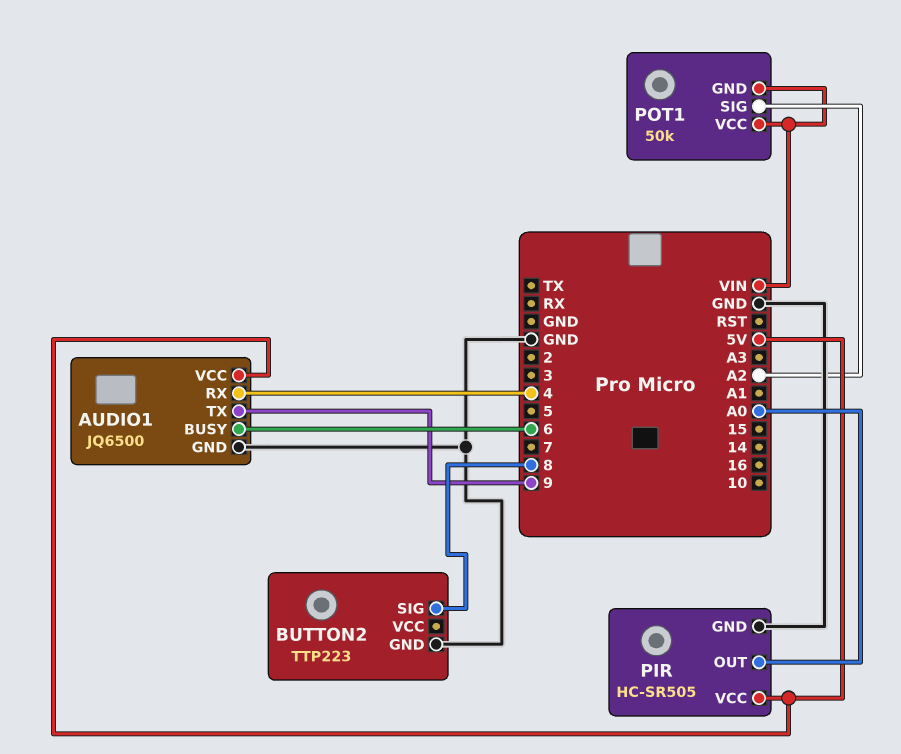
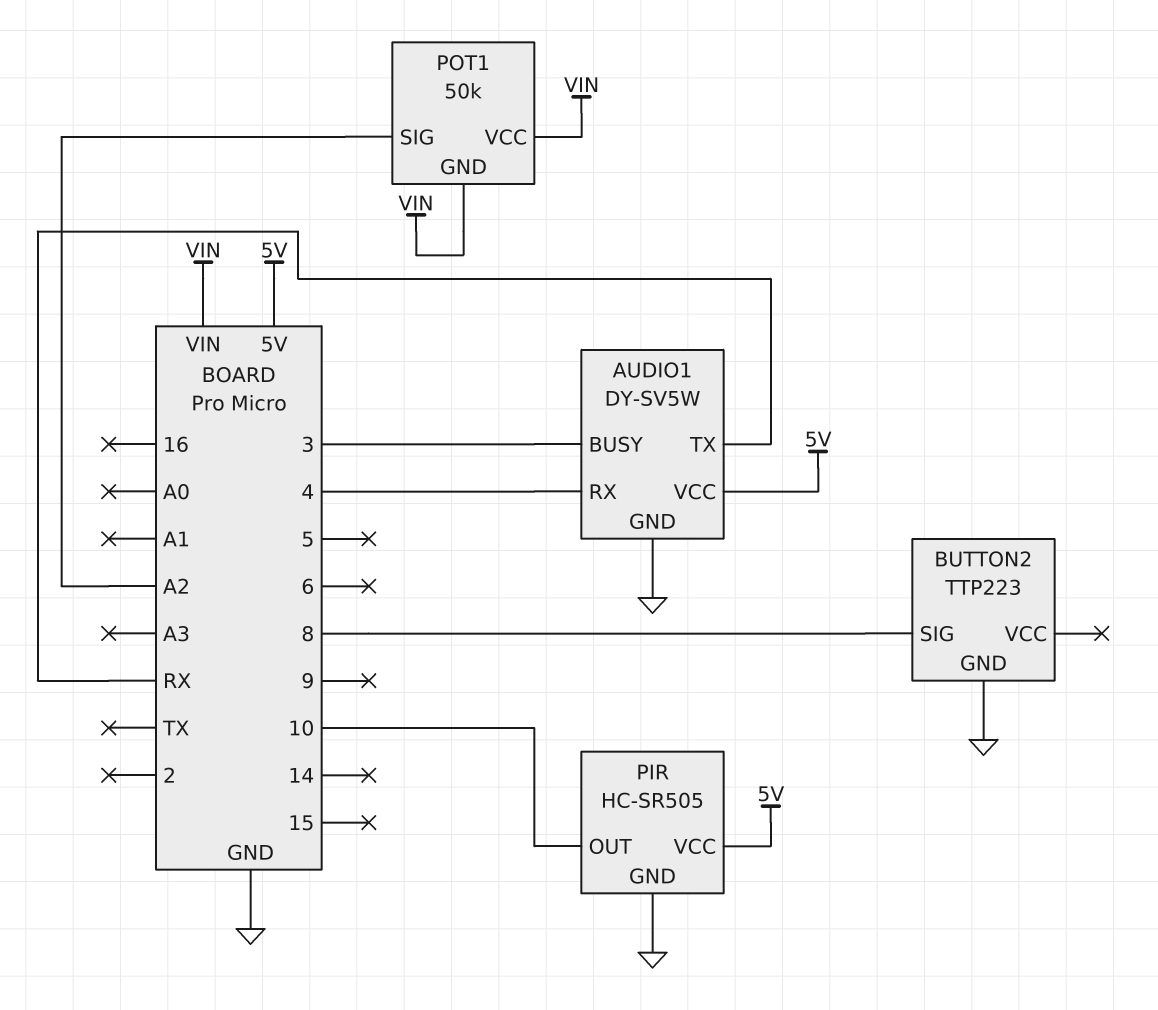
AUDIO1: JQ6500 -> DY-SV5W
AUDIO1 pin BUSY: 6 -> 3
AUDIO1 pin TX: 9 -> RX
PIR pin OUT: A0 -> 10

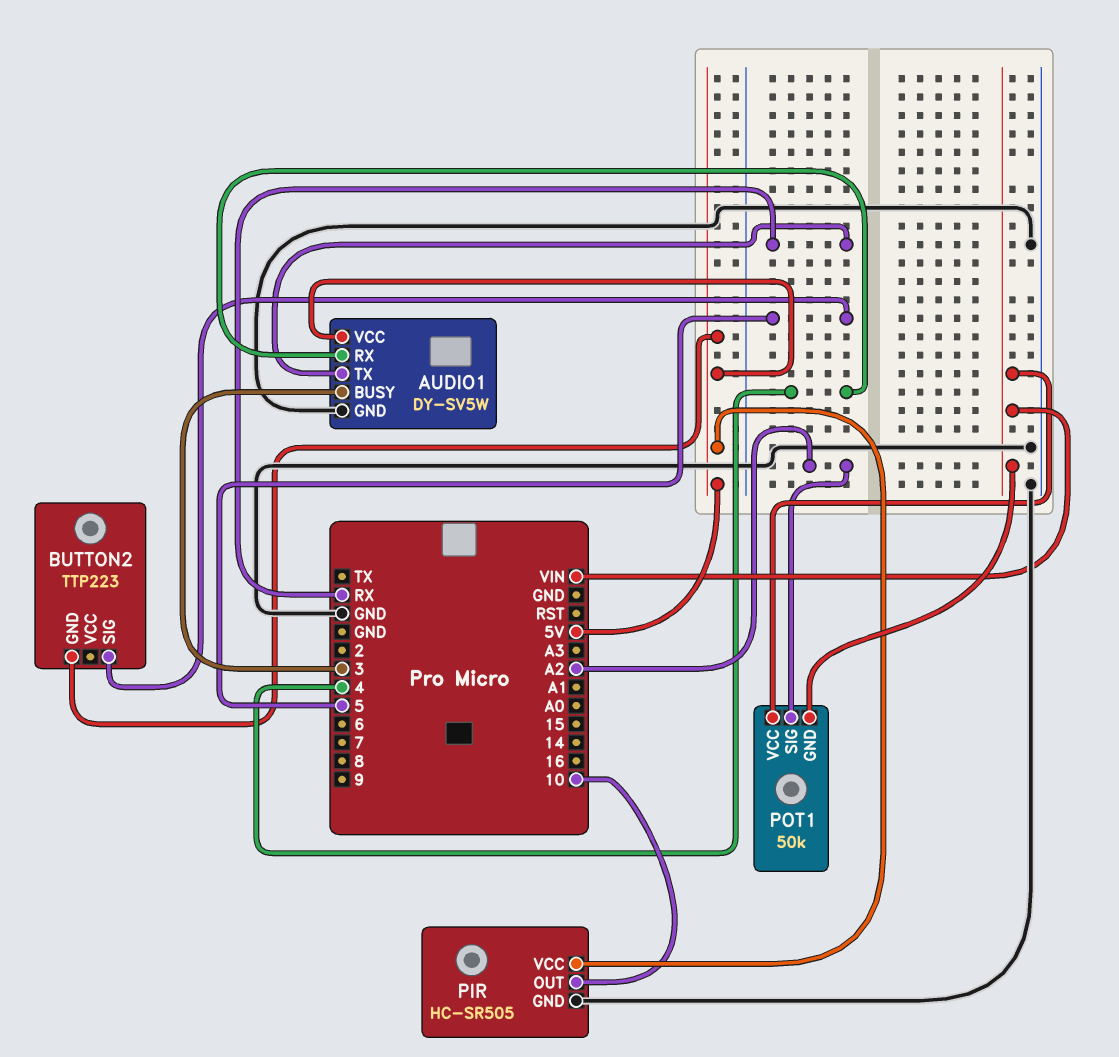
BUTTON2 pin GND: GND -> 5V
BUTTON2 pin SIG: 8 -> 5

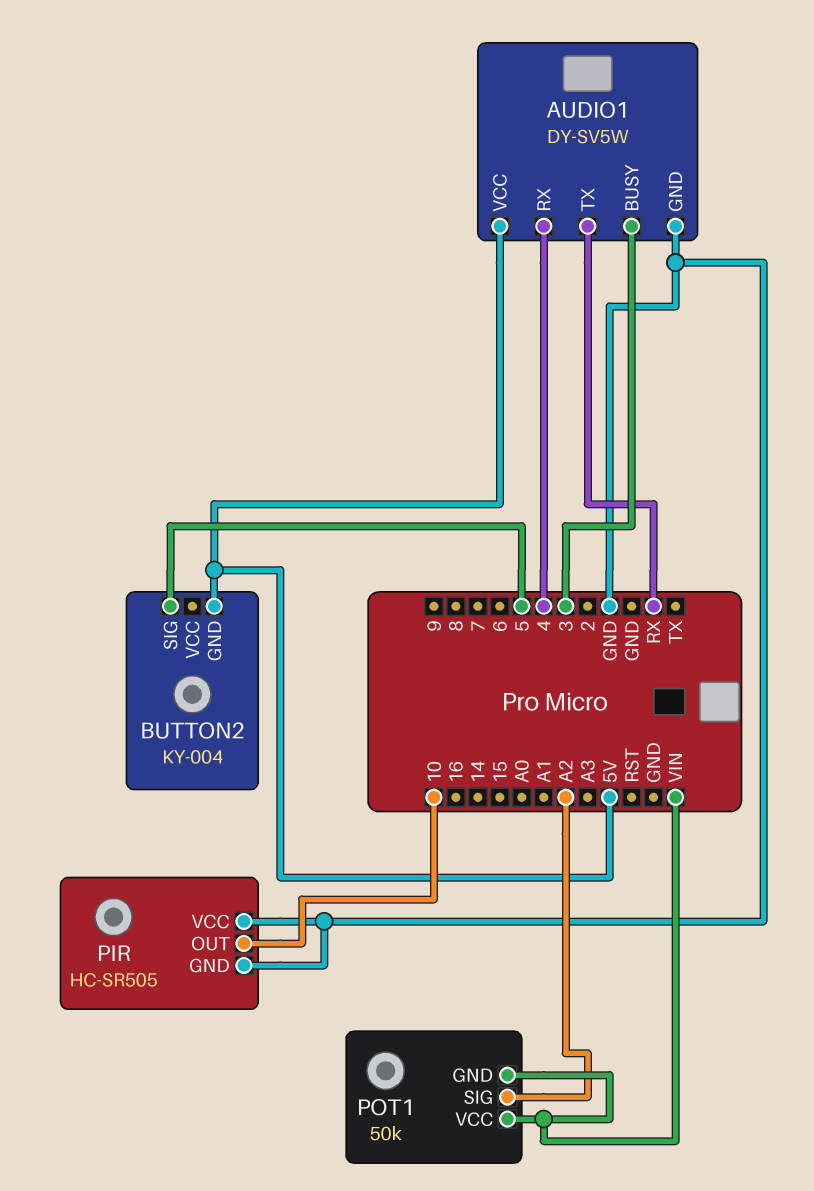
BUTTON2: TTP223 -> KY-004
PIR pin VCC: 5V -> GND

